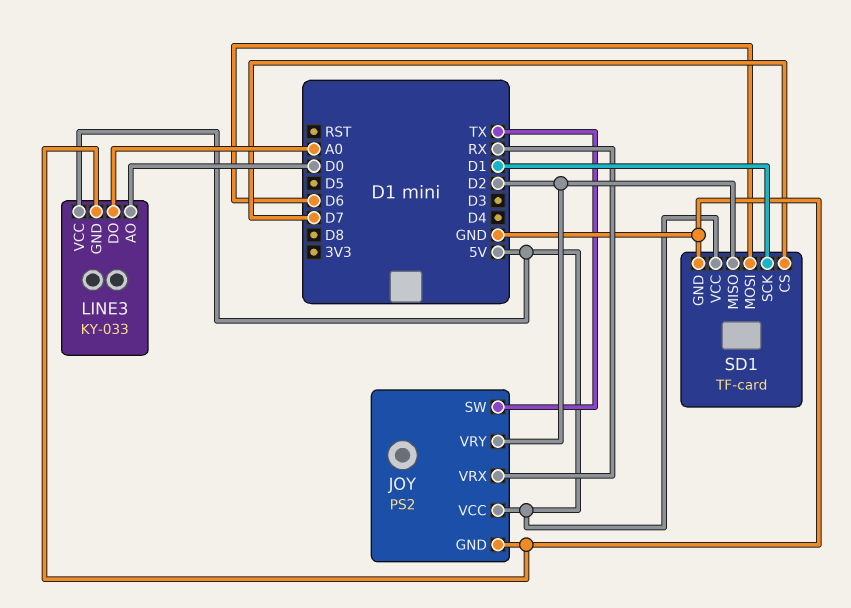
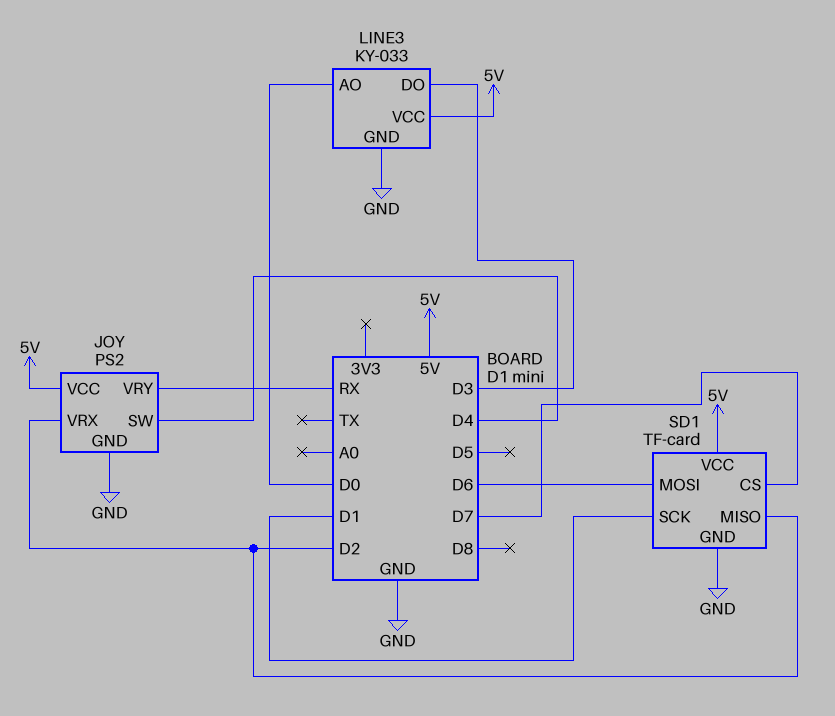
JOY pin SW: TX -> D4
JOY pin VRX: RX -> D2
JOY pin VRY: D2 -> RX
LINE3 pin DO: A0 -> D3

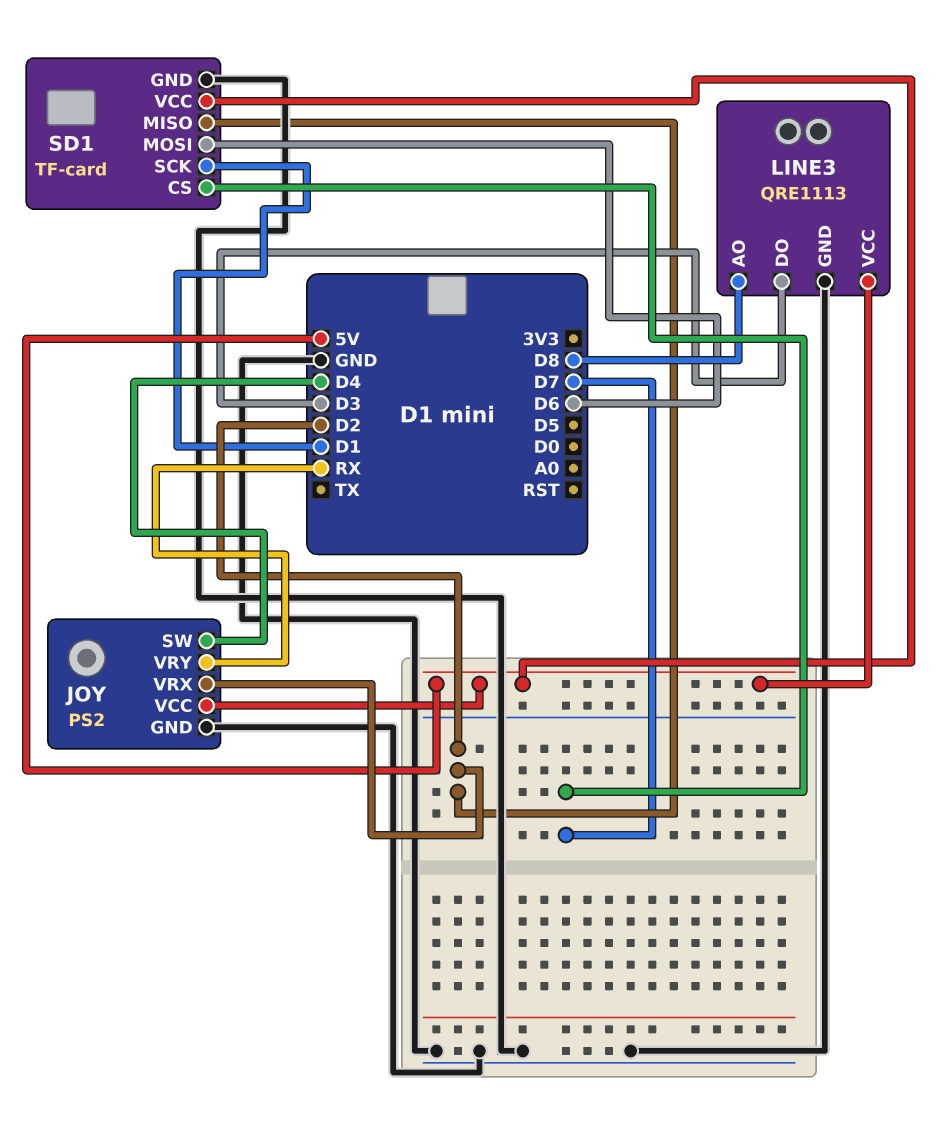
LINE3: KY-033 -> QRE1113
LINE3 pin AO: D0 -> D8

